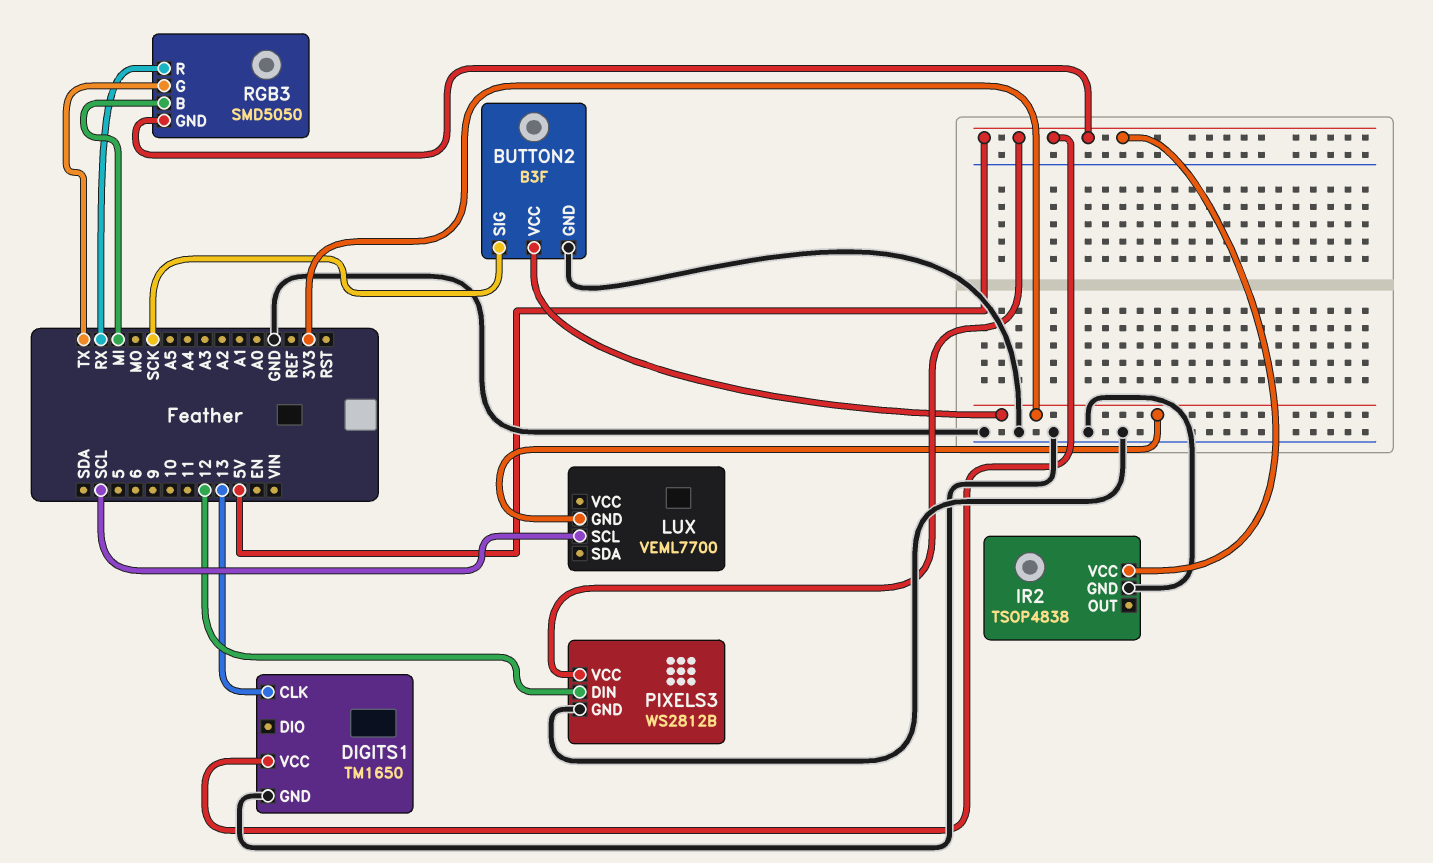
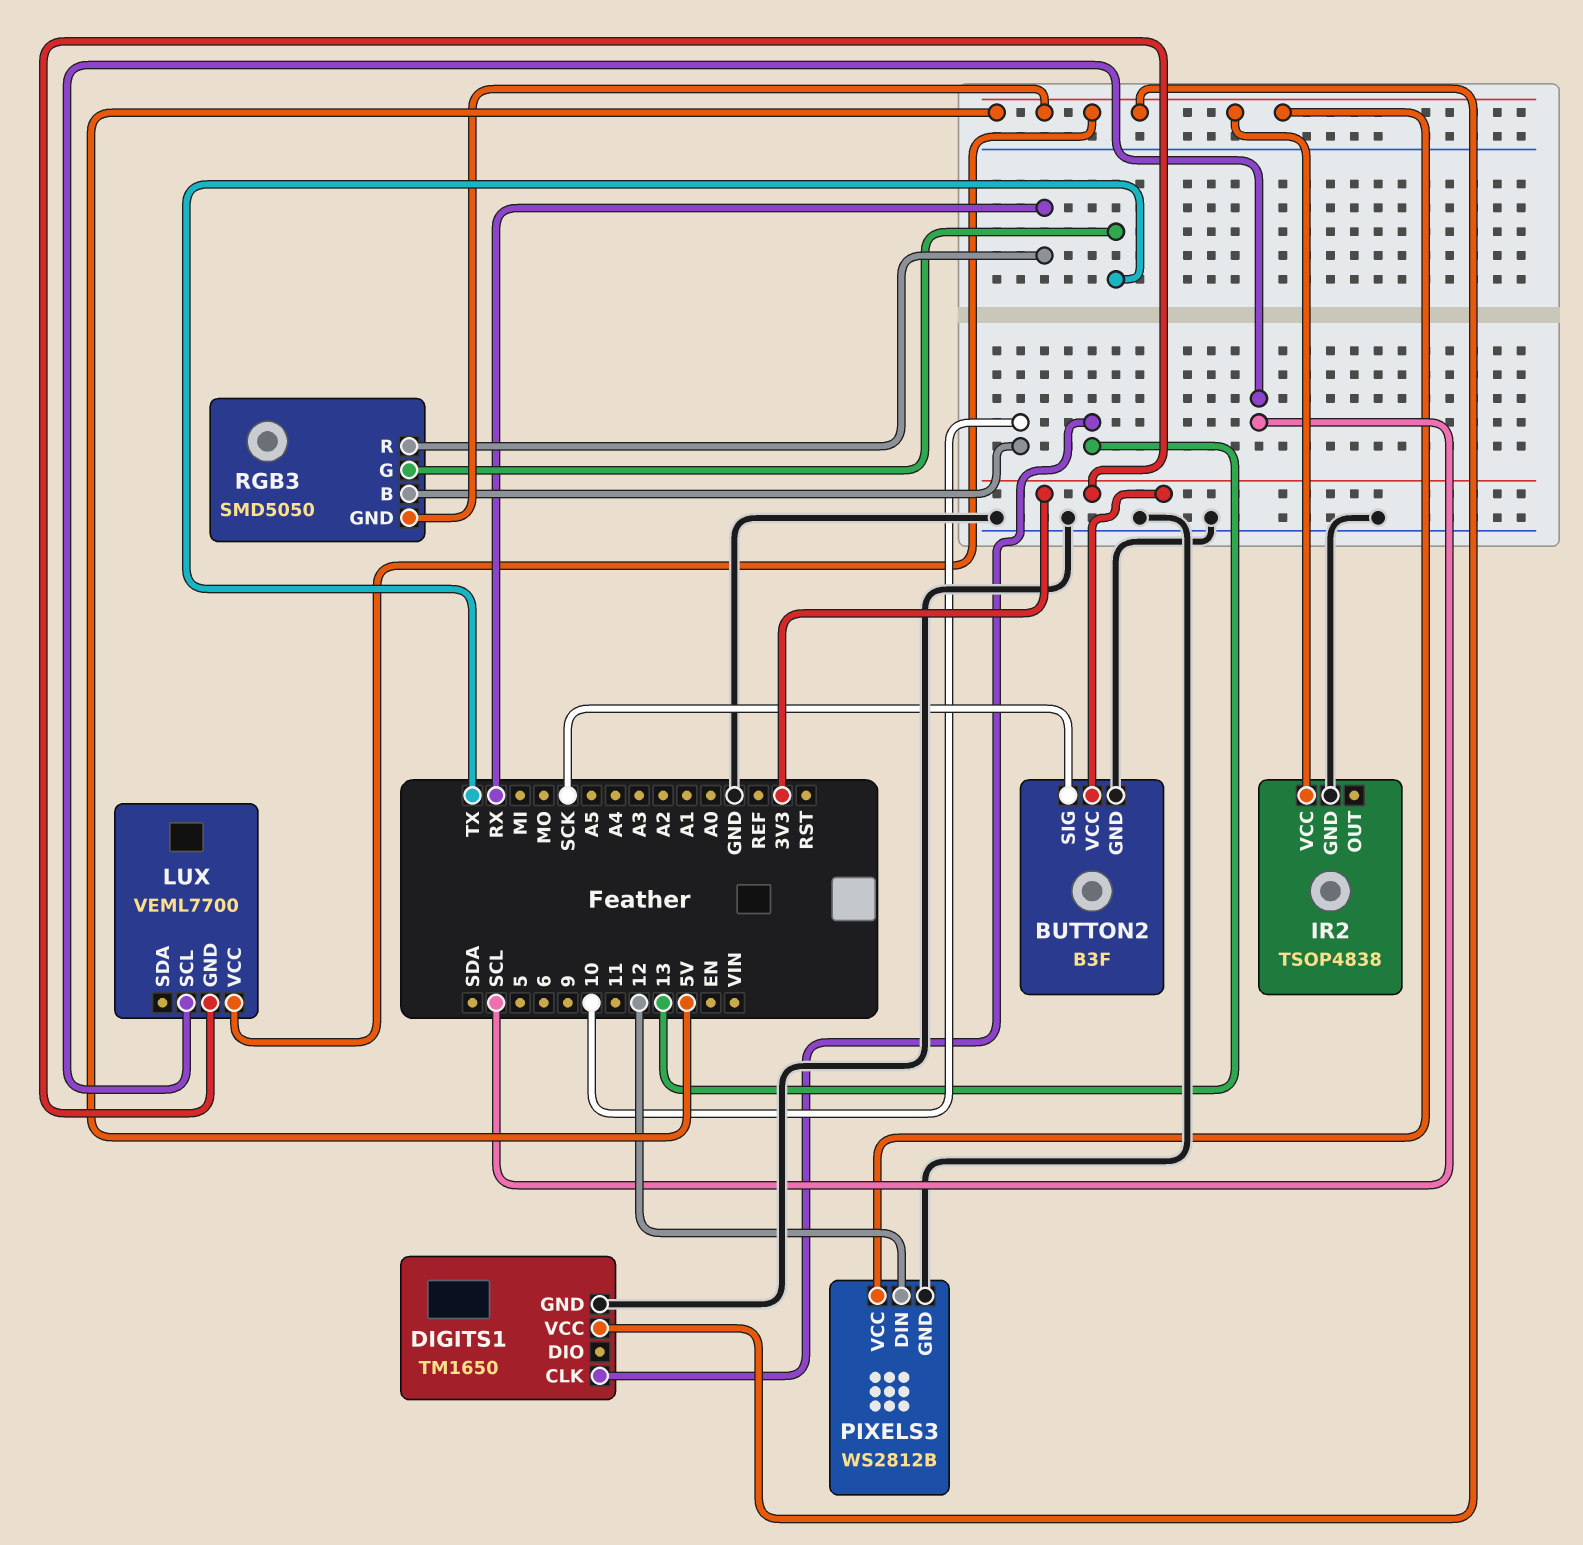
LUX pin VCC: none -> 5V
RGB3 pin B: MI -> 10

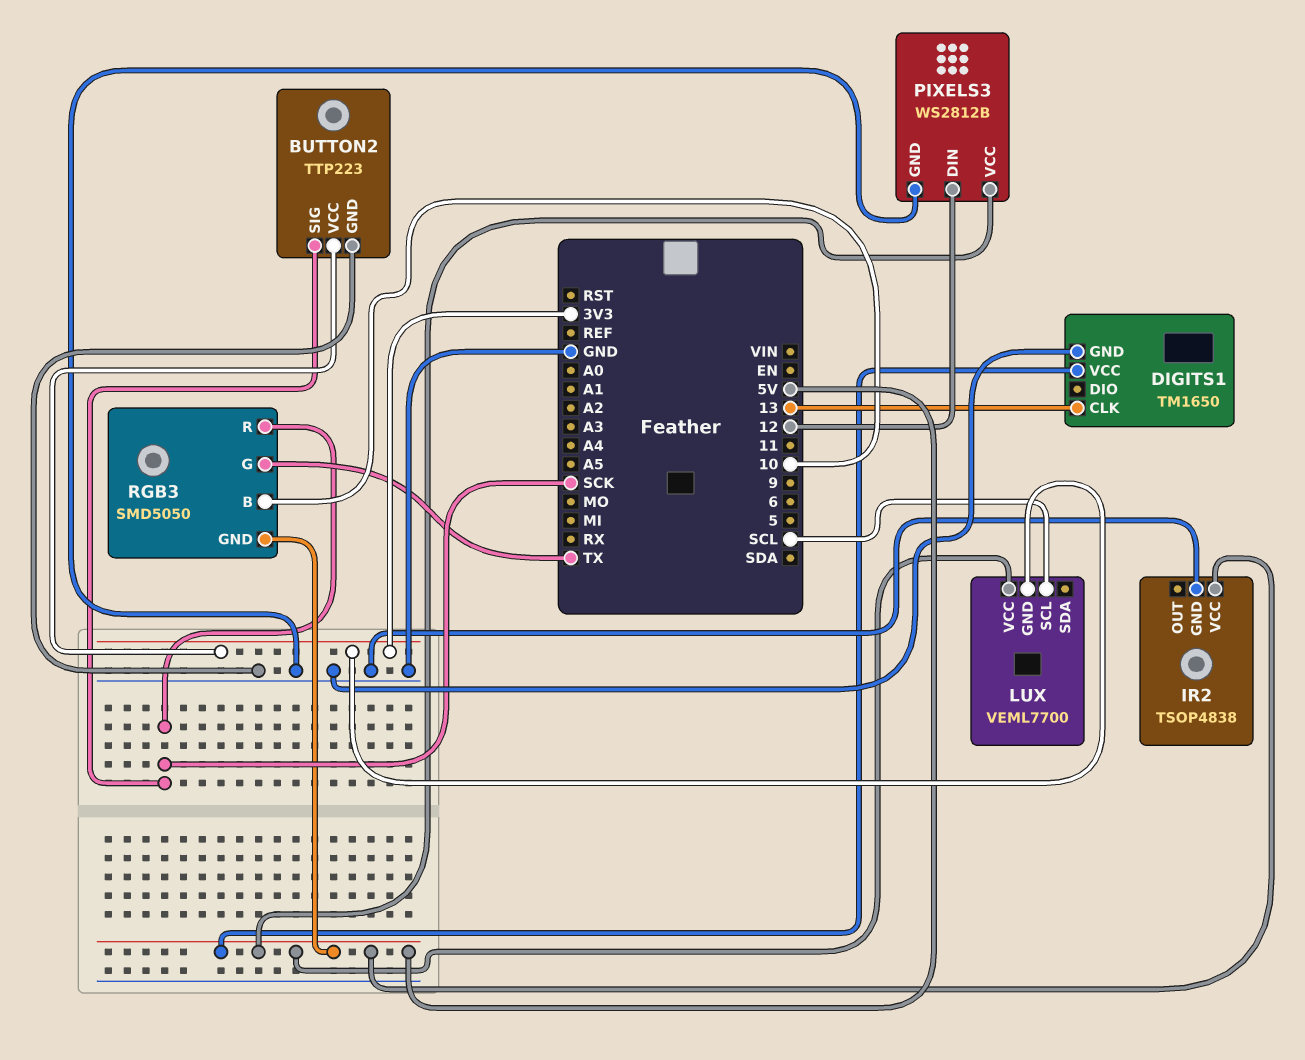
BUTTON2: B3F -> TTP223
RGB3 pin R: RX -> SCK

